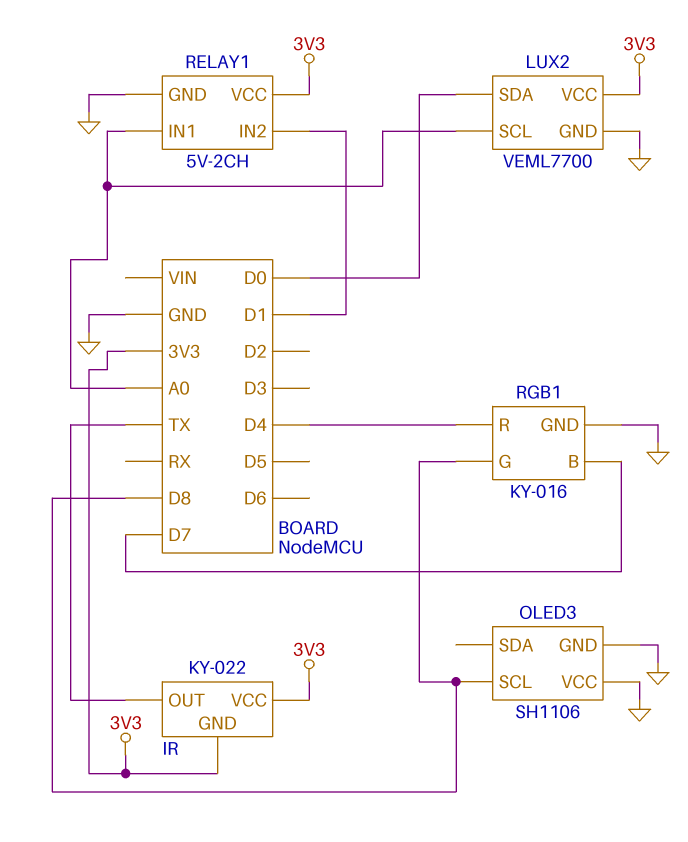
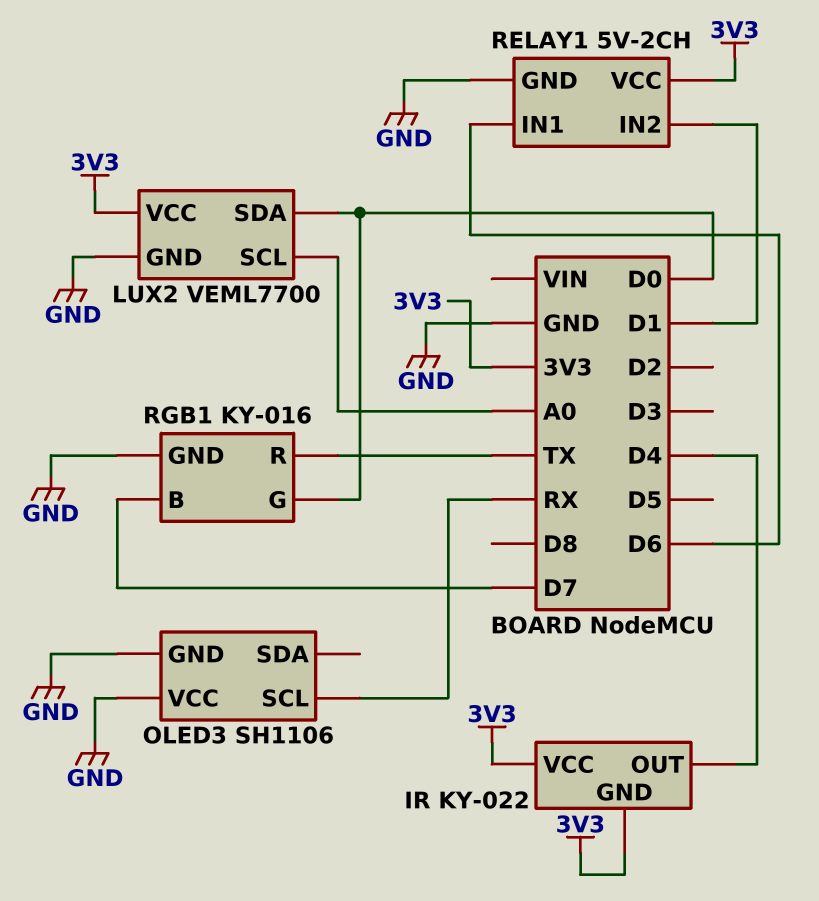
IR pin OUT: TX -> D4
OLED3 pin SCL: D8 -> RX
RELAY1 pin IN1: A0 -> D6
RGB1 pin G: D8 -> D0
RGB1 pin R: D4 -> TX

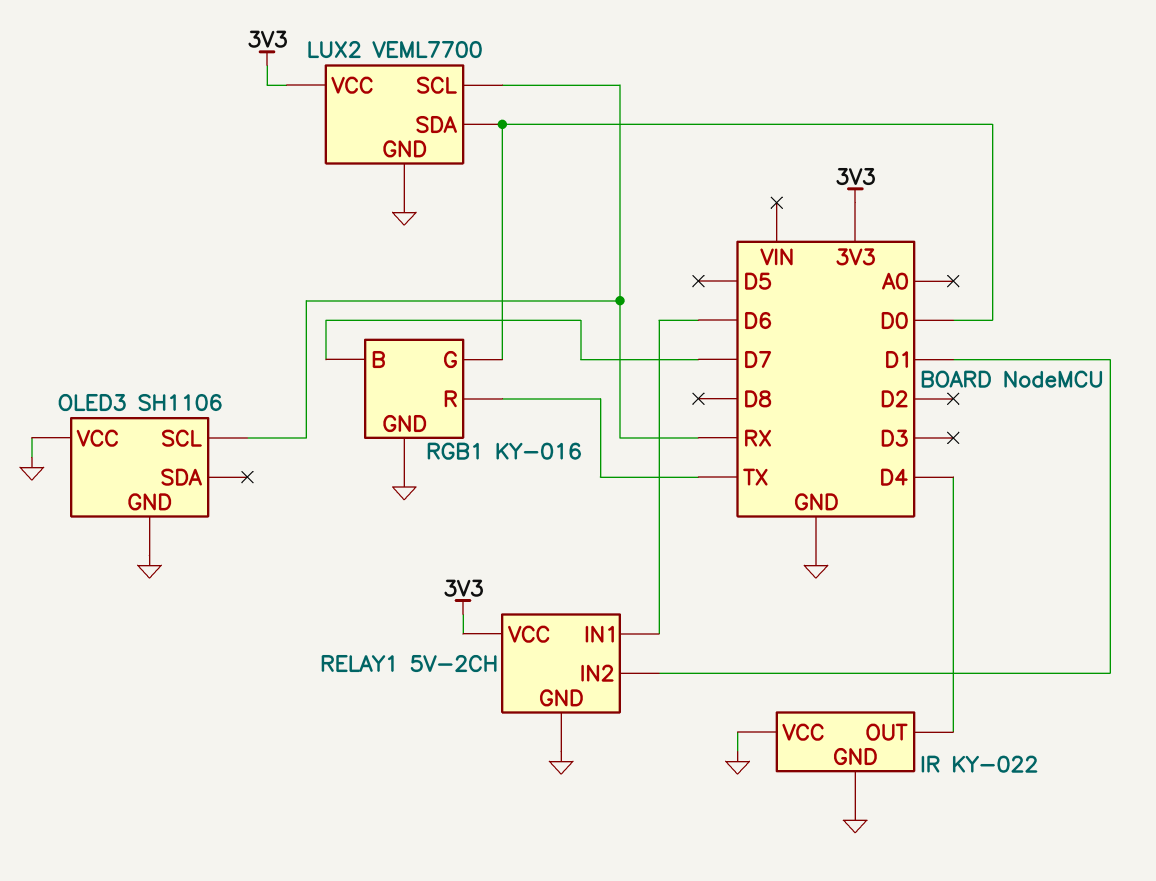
IR pin GND: 3V3 -> GND
IR pin VCC: 3V3 -> GND
LUX2 pin SCL: A0 -> RX

